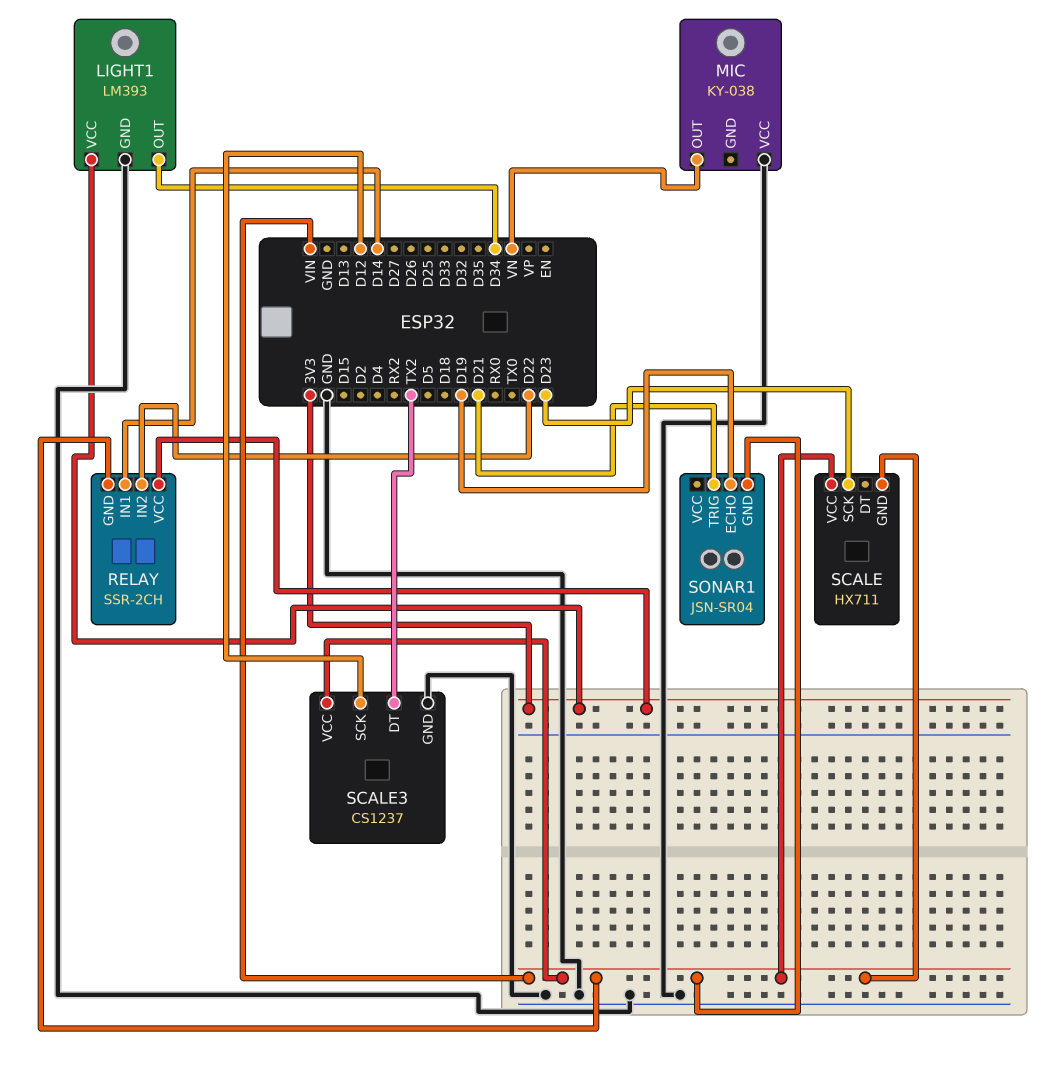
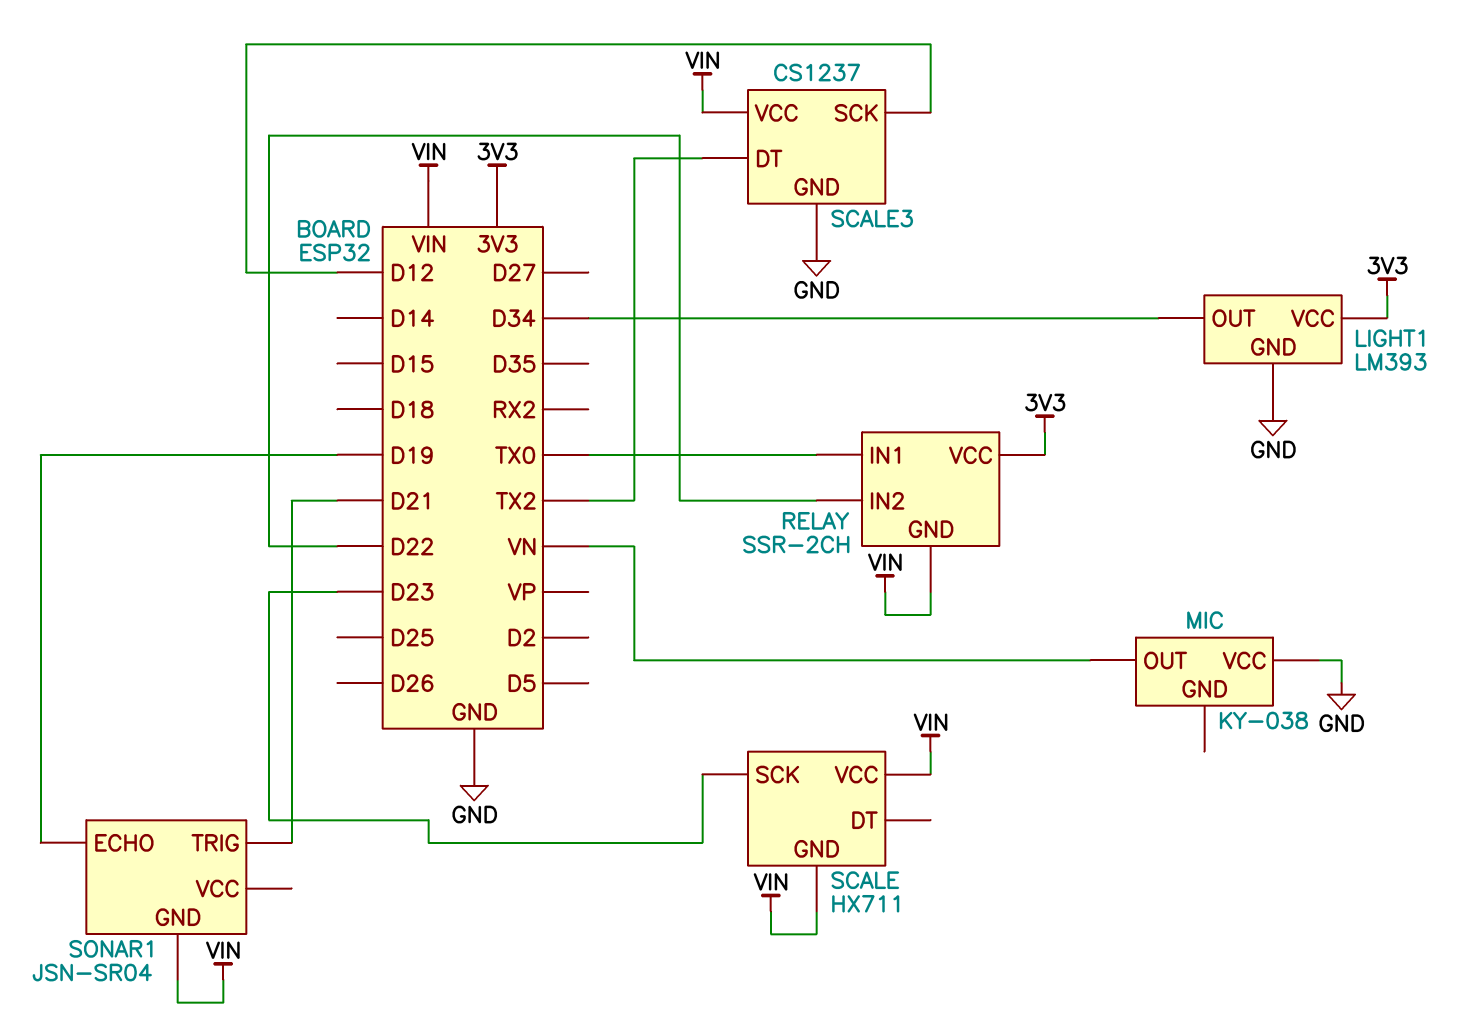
RELAY pin IN1: D14 -> TX0

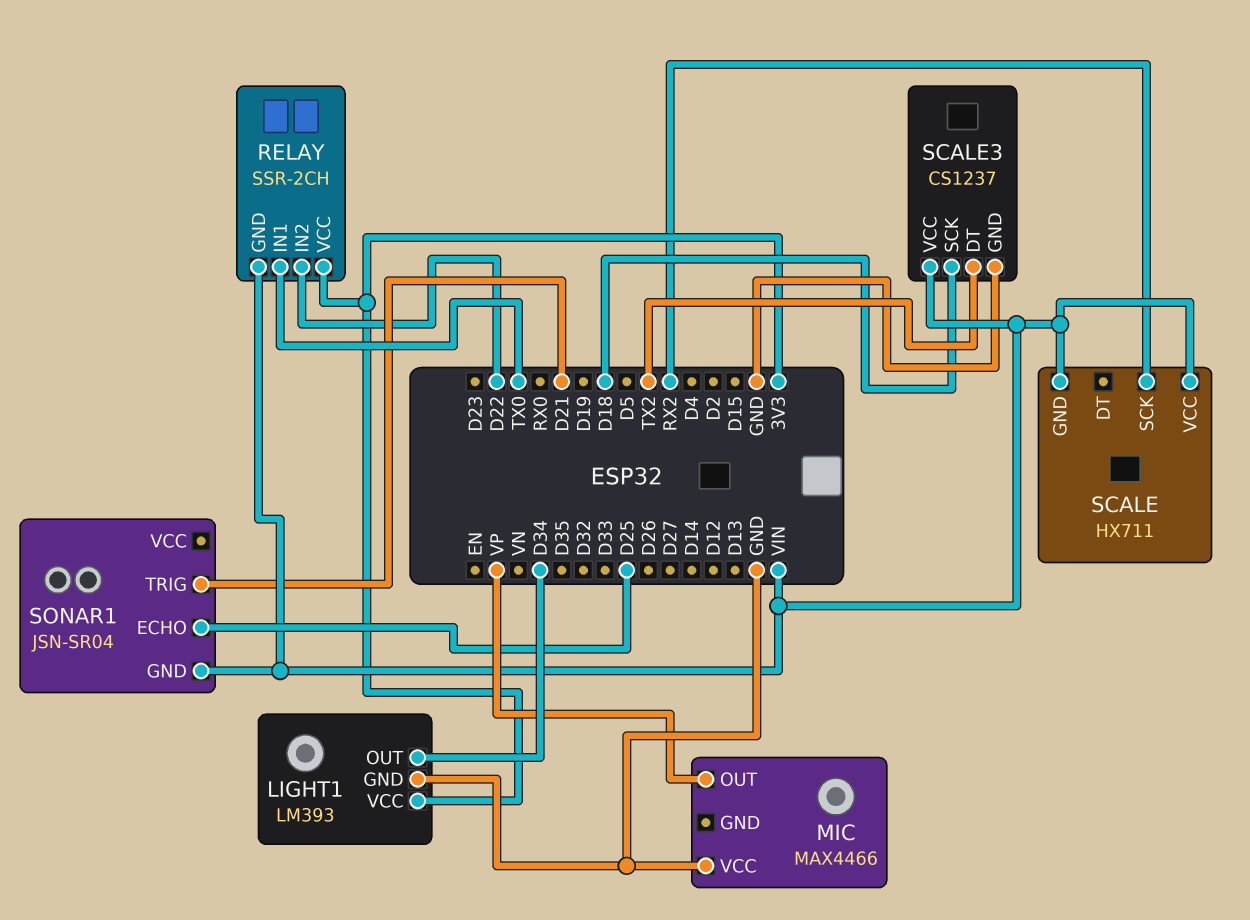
MIC: KY-038 -> MAX4466
MIC pin OUT: VN -> VP
SCALE pin SCK: D23 -> RX2
SCALE3 pin SCK: D12 -> D18
SONAR1 pin ECHO: D19 -> D25

